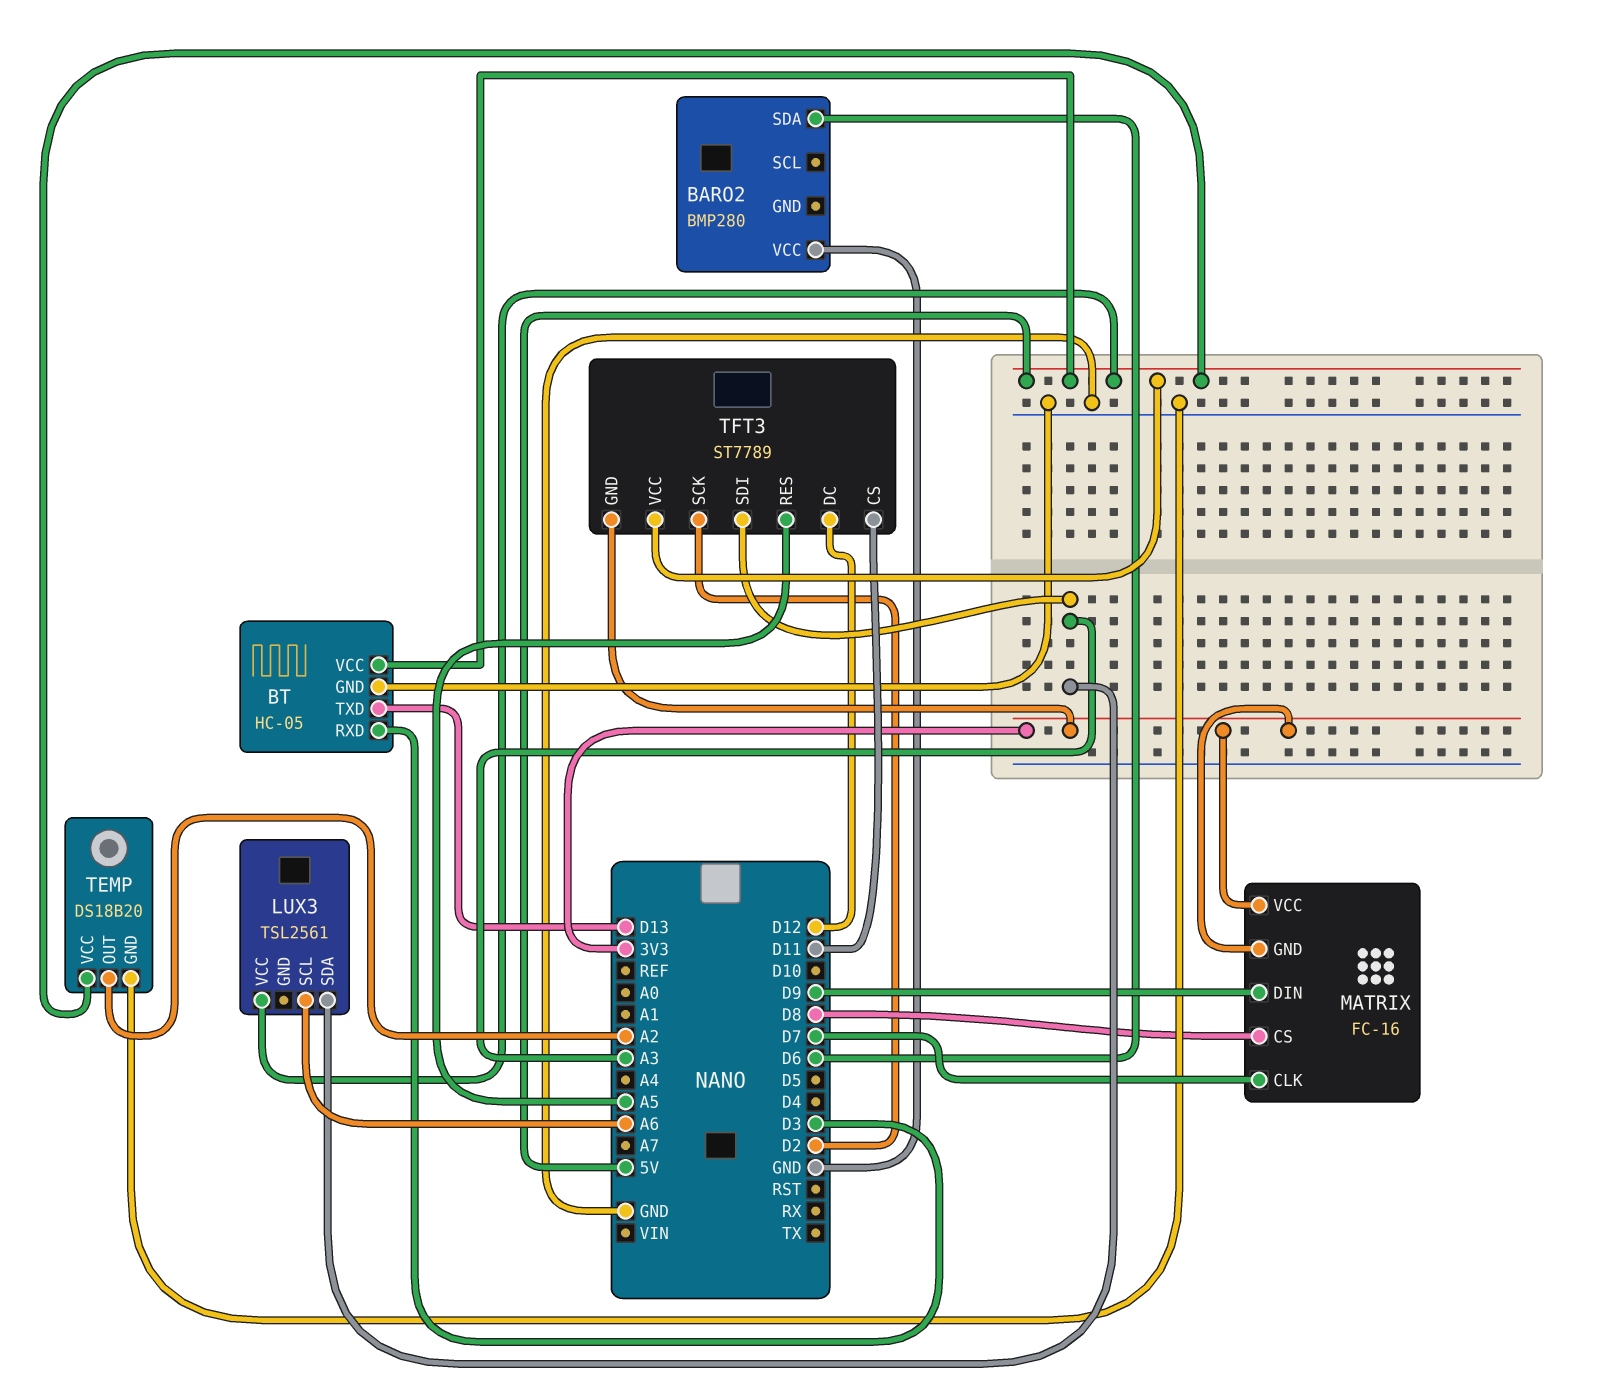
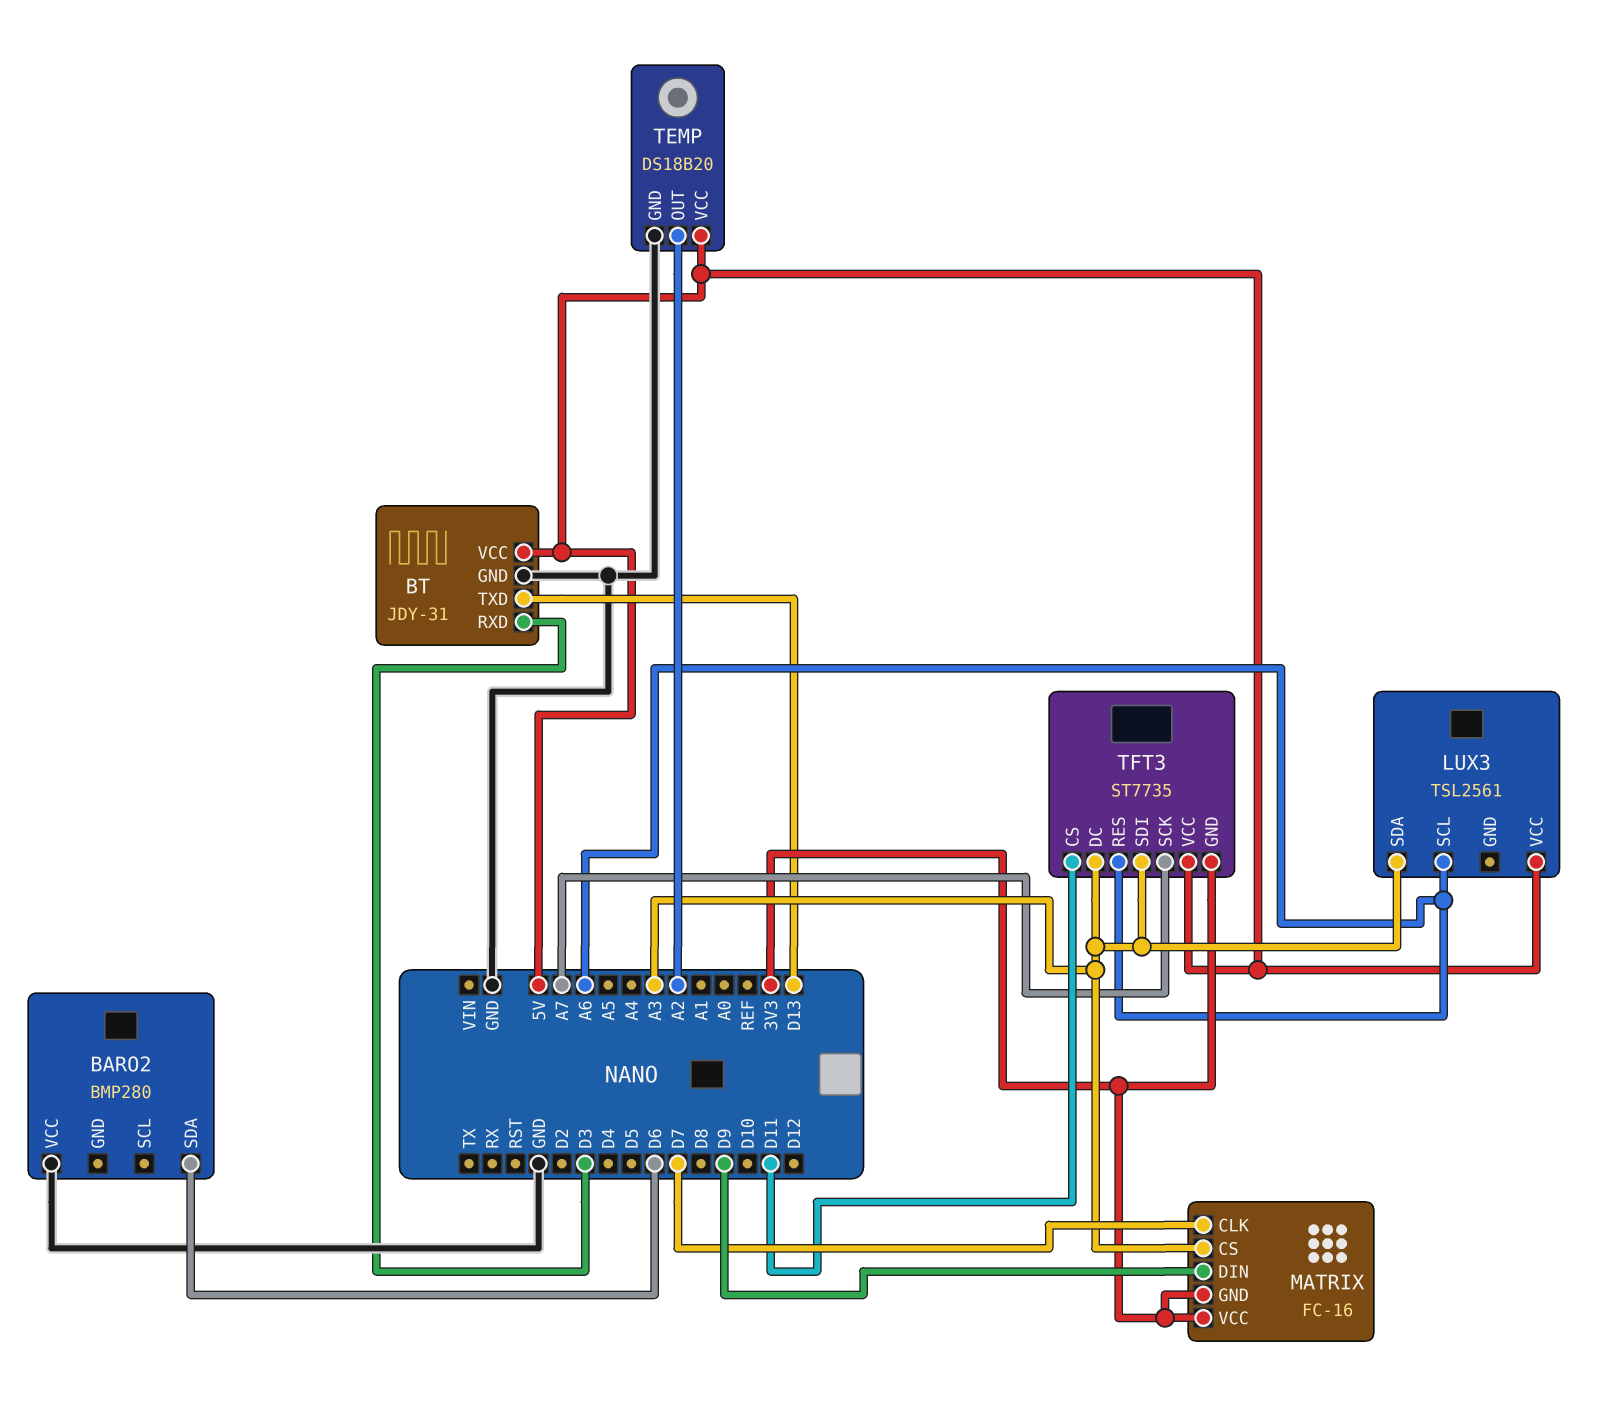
BT: HC-05 -> JDY-31
MATRIX pin CS: D8 -> A3
TFT3: ST7789 -> ST7735
TFT3 pin DC: D12 -> A3
TFT3 pin RES: A5 -> A6
TFT3 pin SCK: D2 -> A7

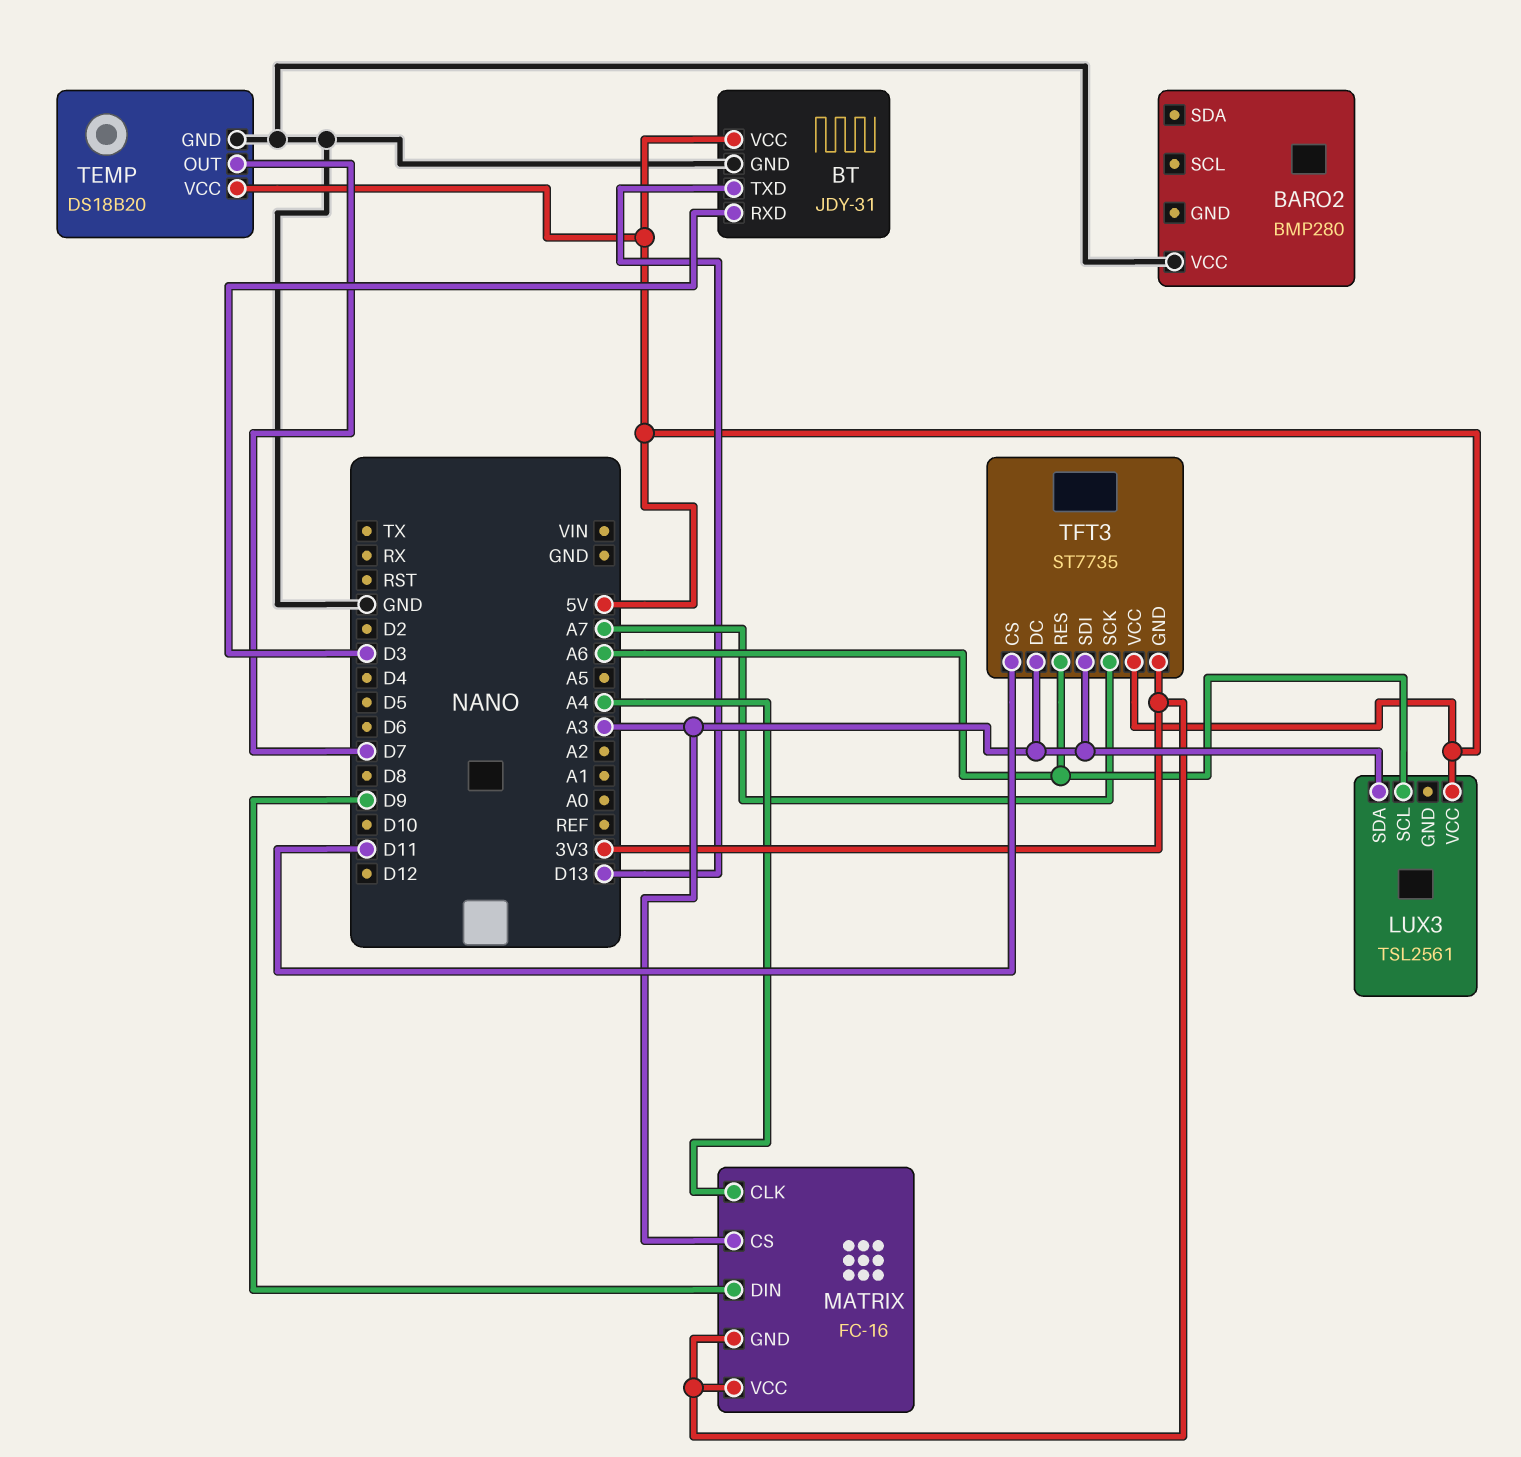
BARO2 pin SDA: D6 -> none
MATRIX pin CLK: D7 -> A4
TEMP pin OUT: A2 -> D7

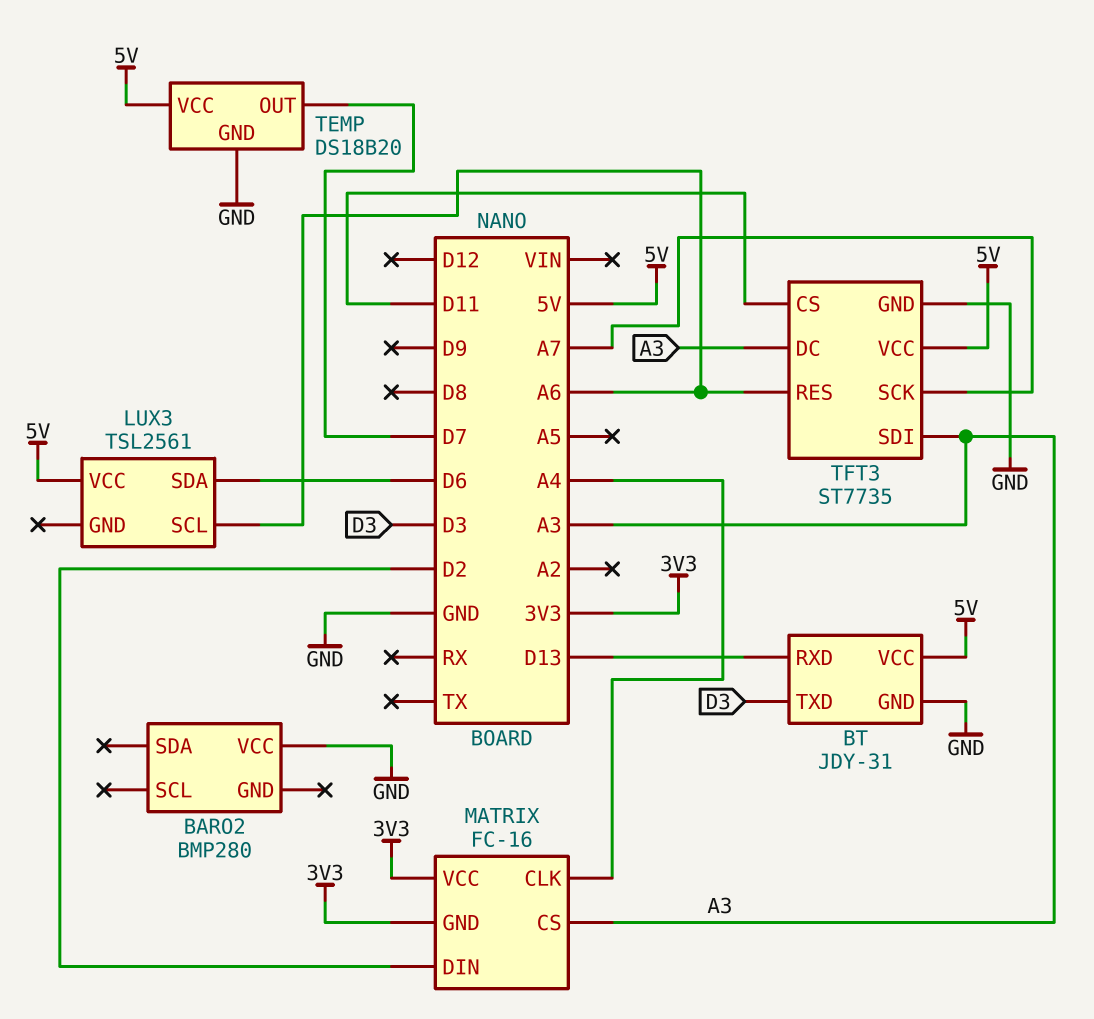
BT pin RXD: D3 -> D13
BT pin TXD: D13 -> D3
LUX3 pin SDA: A3 -> D6
MATRIX pin DIN: D9 -> D2
TFT3 pin GND: 3V3 -> GND

